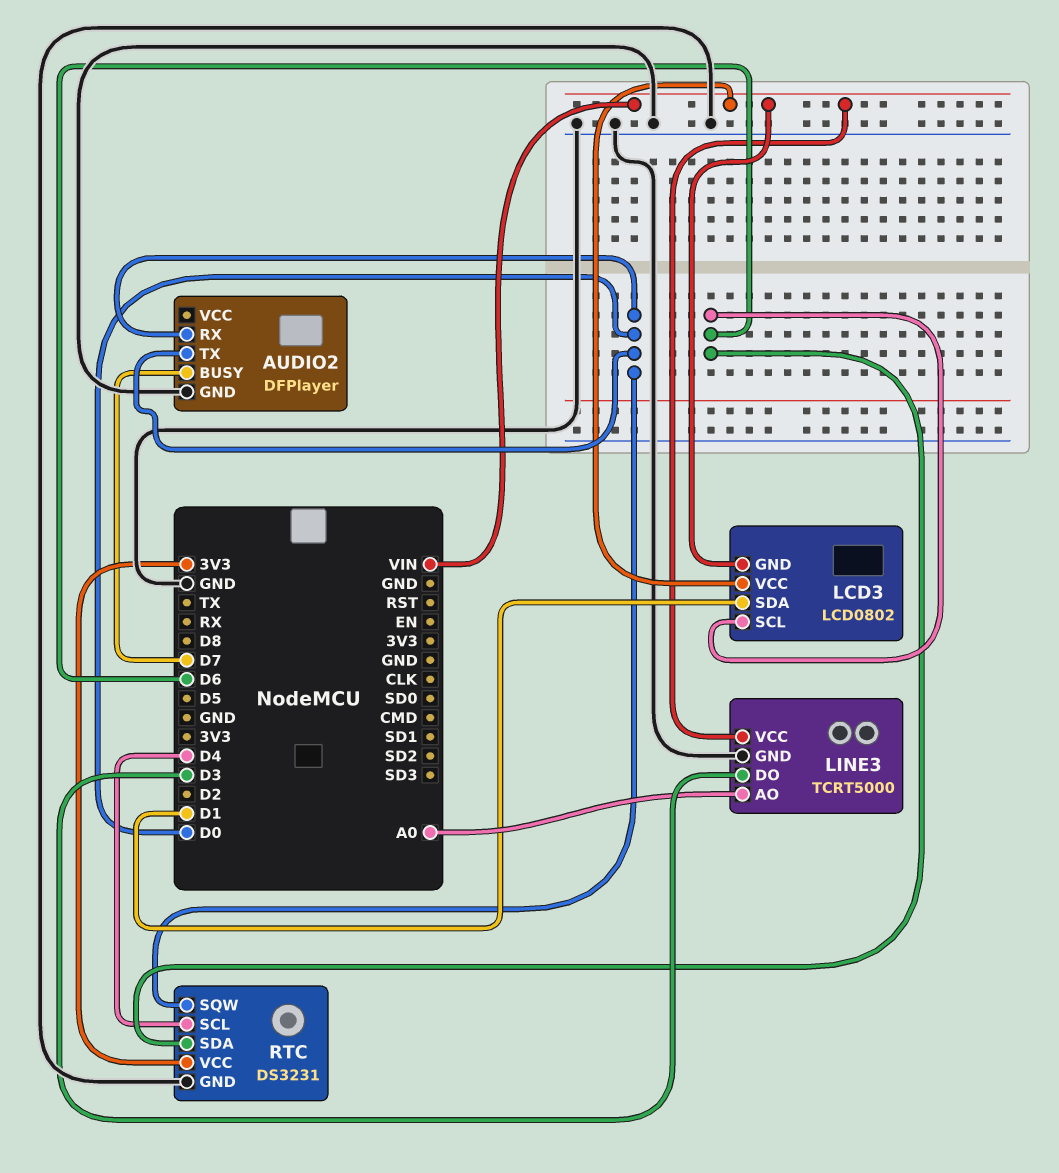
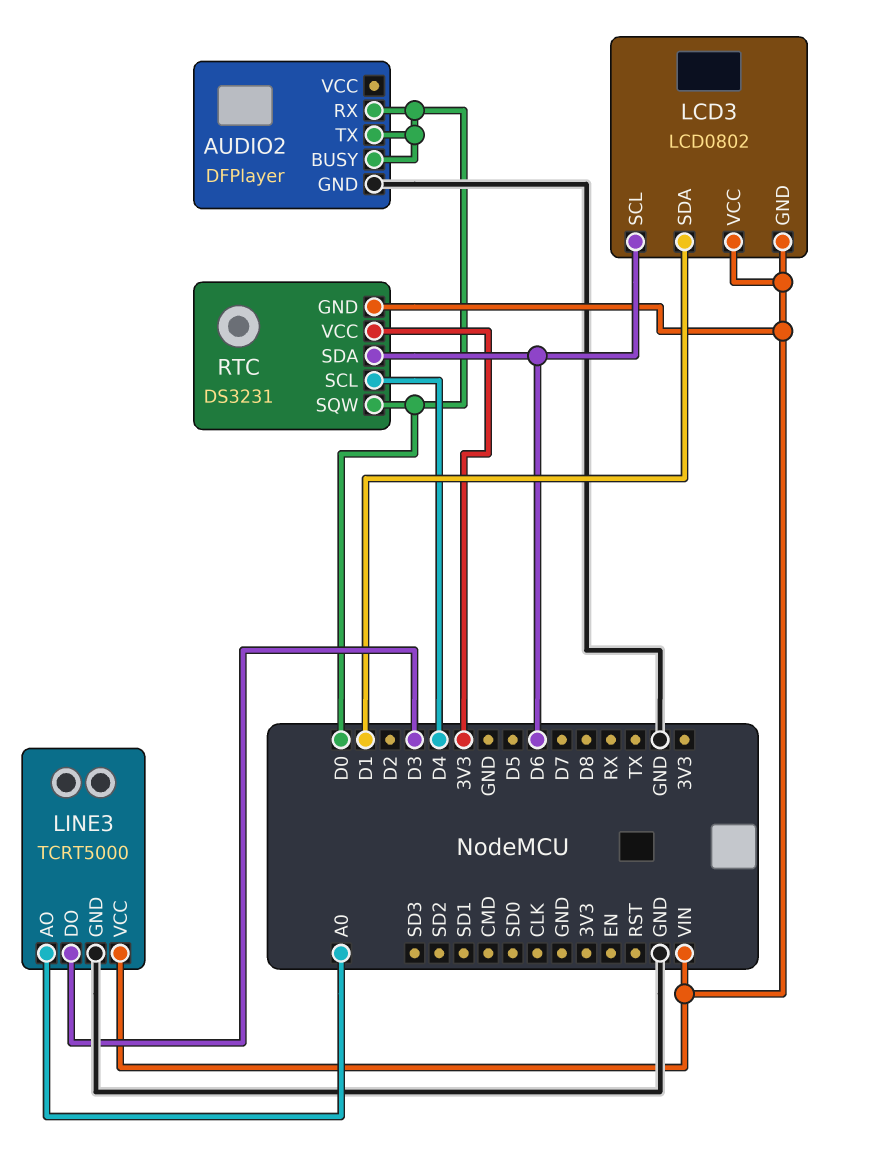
AUDIO2 pin BUSY: D7 -> D0
RTC pin GND: GND -> VIN

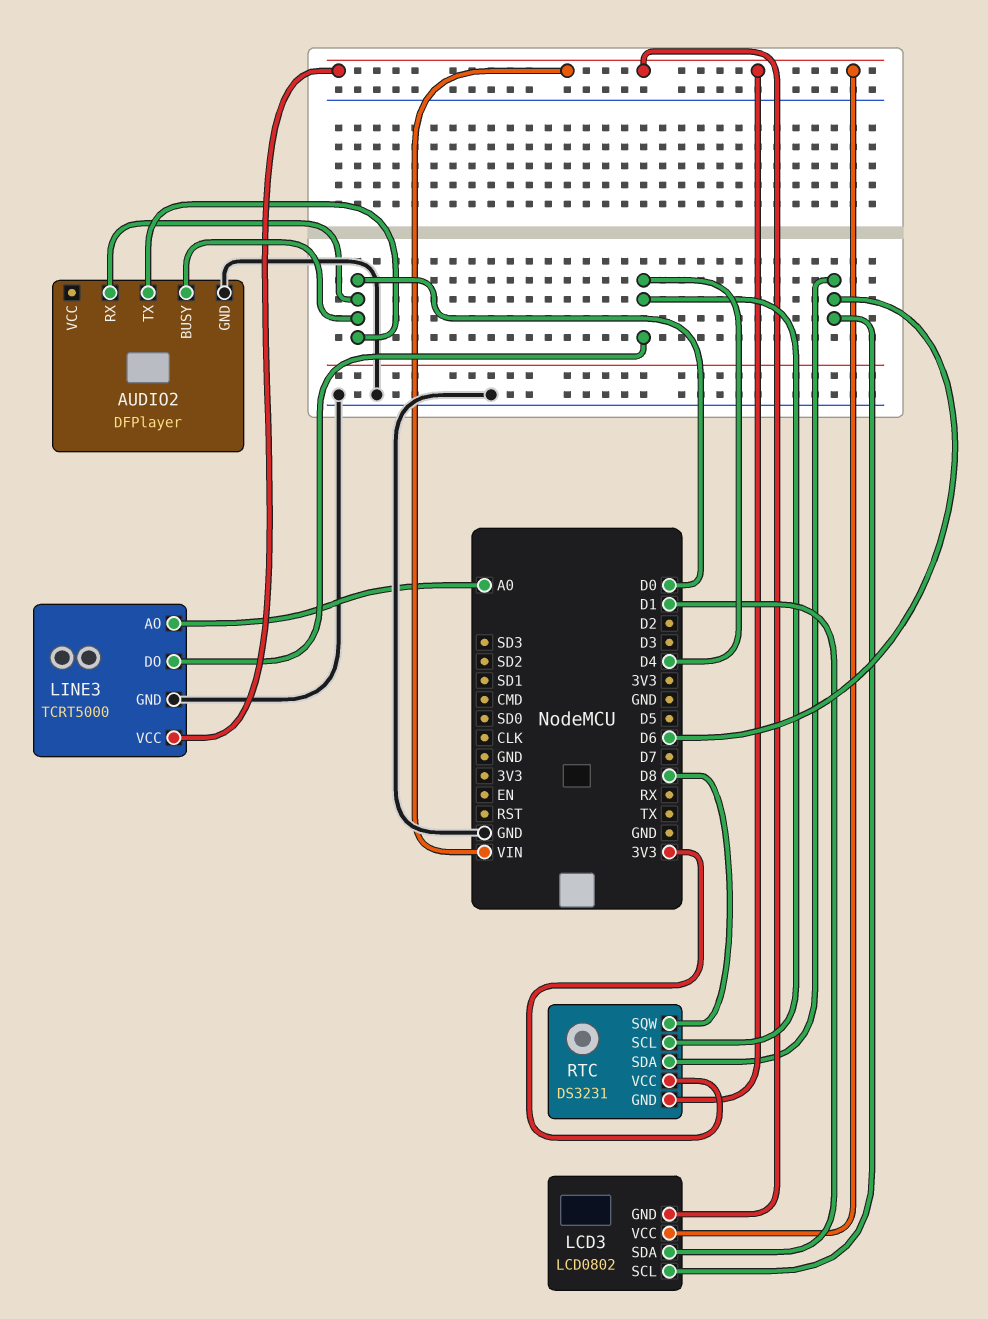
LINE3 pin DO: D3 -> D4
RTC pin SQW: D0 -> D8

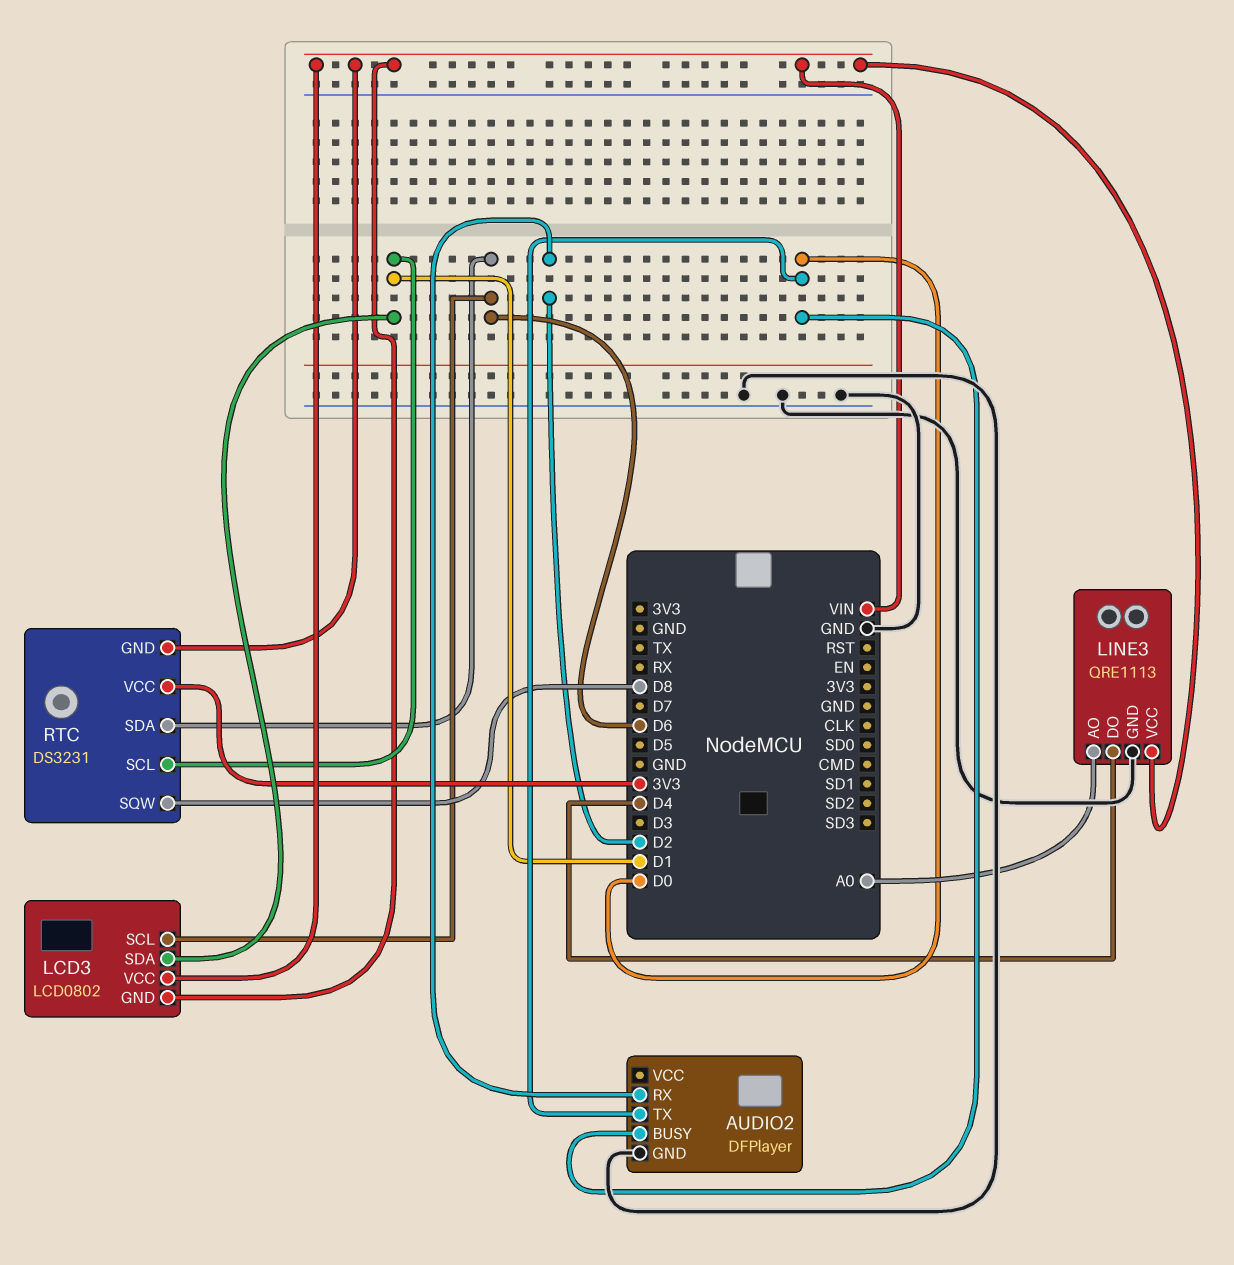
AUDIO2 pin RX: D0 -> D2
LINE3: TCRT5000 -> QRE1113
RTC pin SCL: D4 -> D1

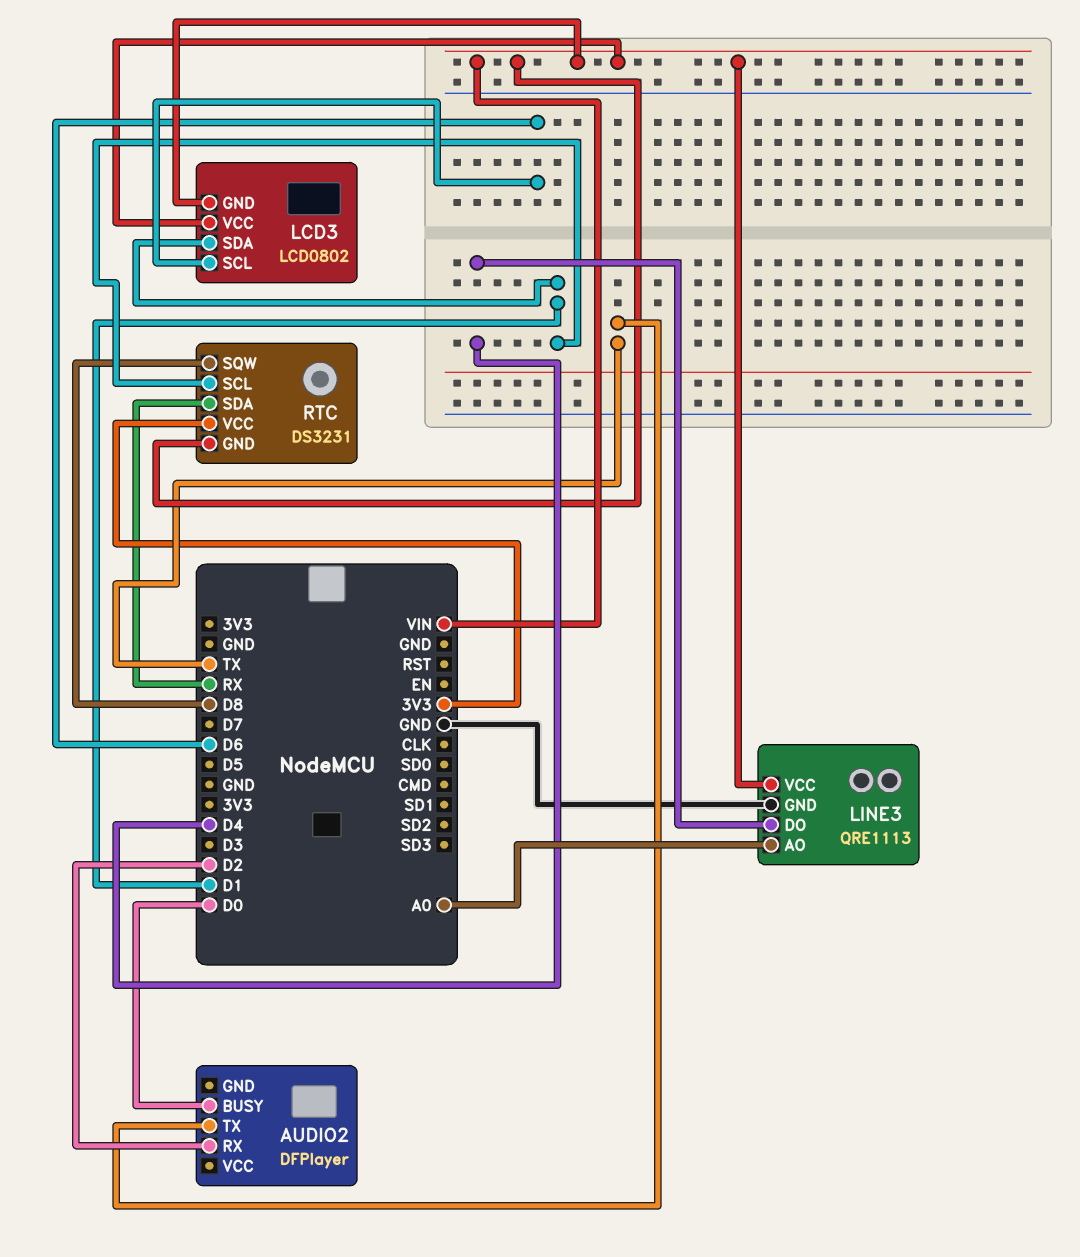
AUDIO2 pin GND: GND -> none
AUDIO2 pin TX: D0 -> TX
RTC pin SDA: D6 -> RX

